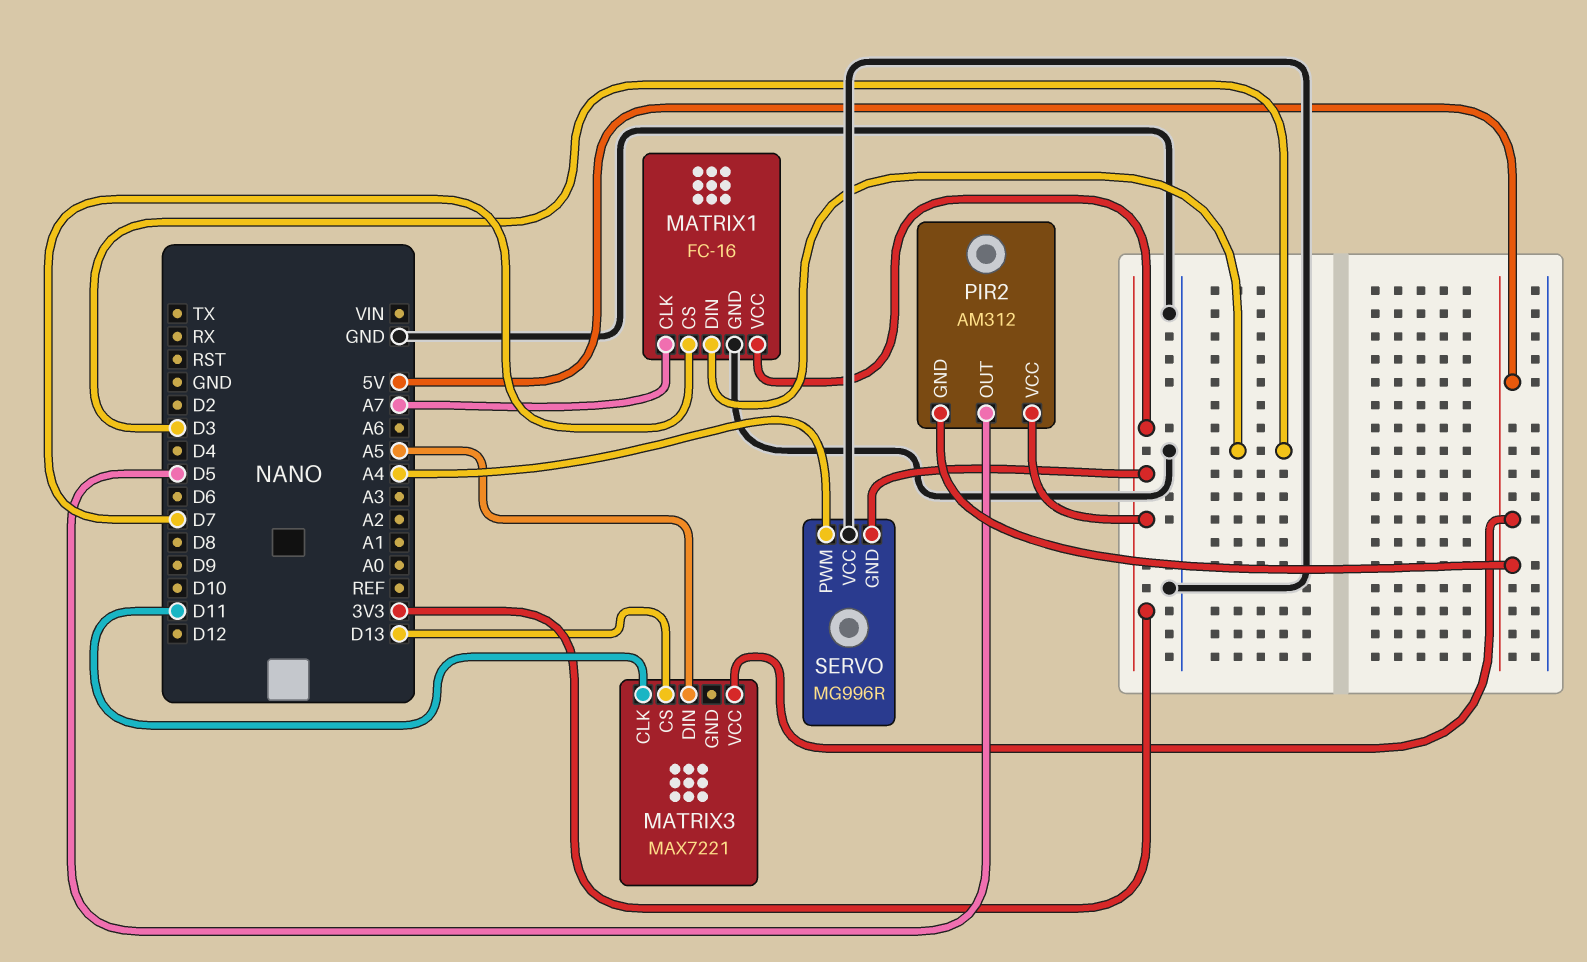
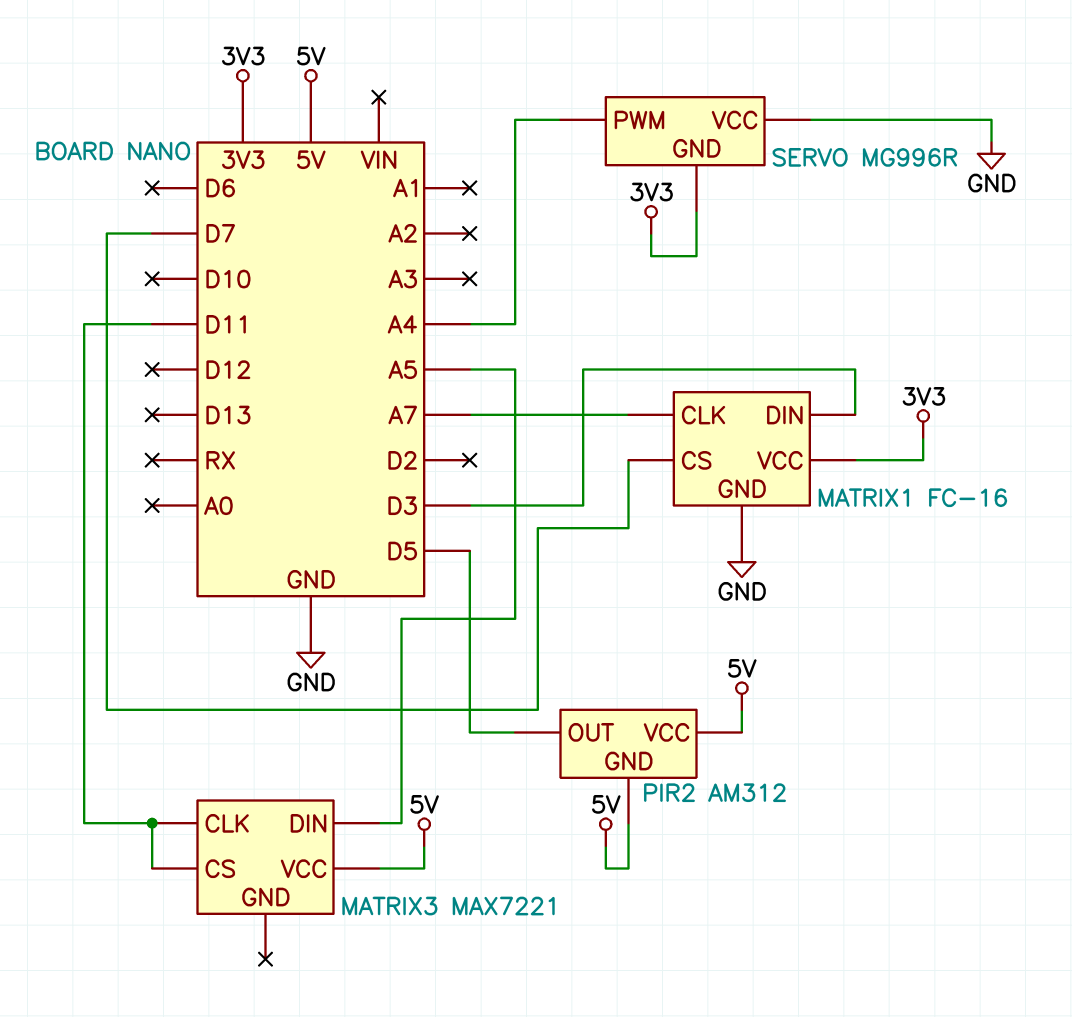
MATRIX3 pin CS: D13 -> D11
PIR2 pin VCC: 3V3 -> 5V

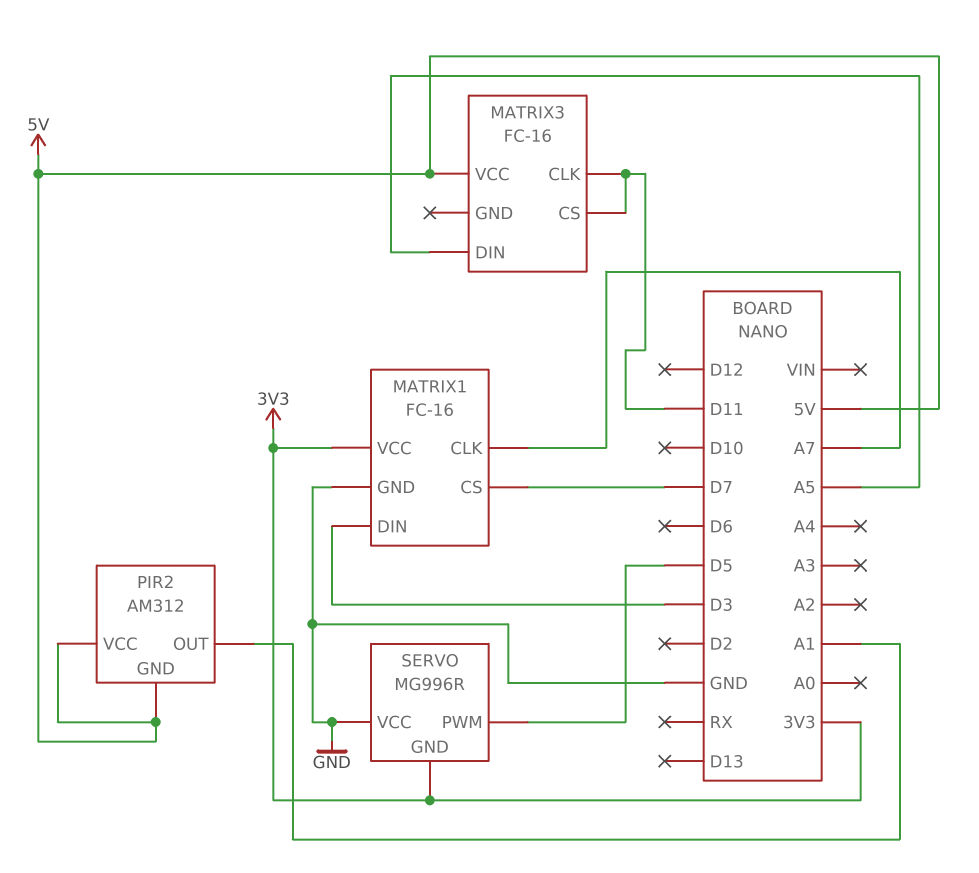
MATRIX3: MAX7221 -> FC-16
PIR2 pin OUT: D5 -> A1
SERVO pin PWM: A4 -> D5

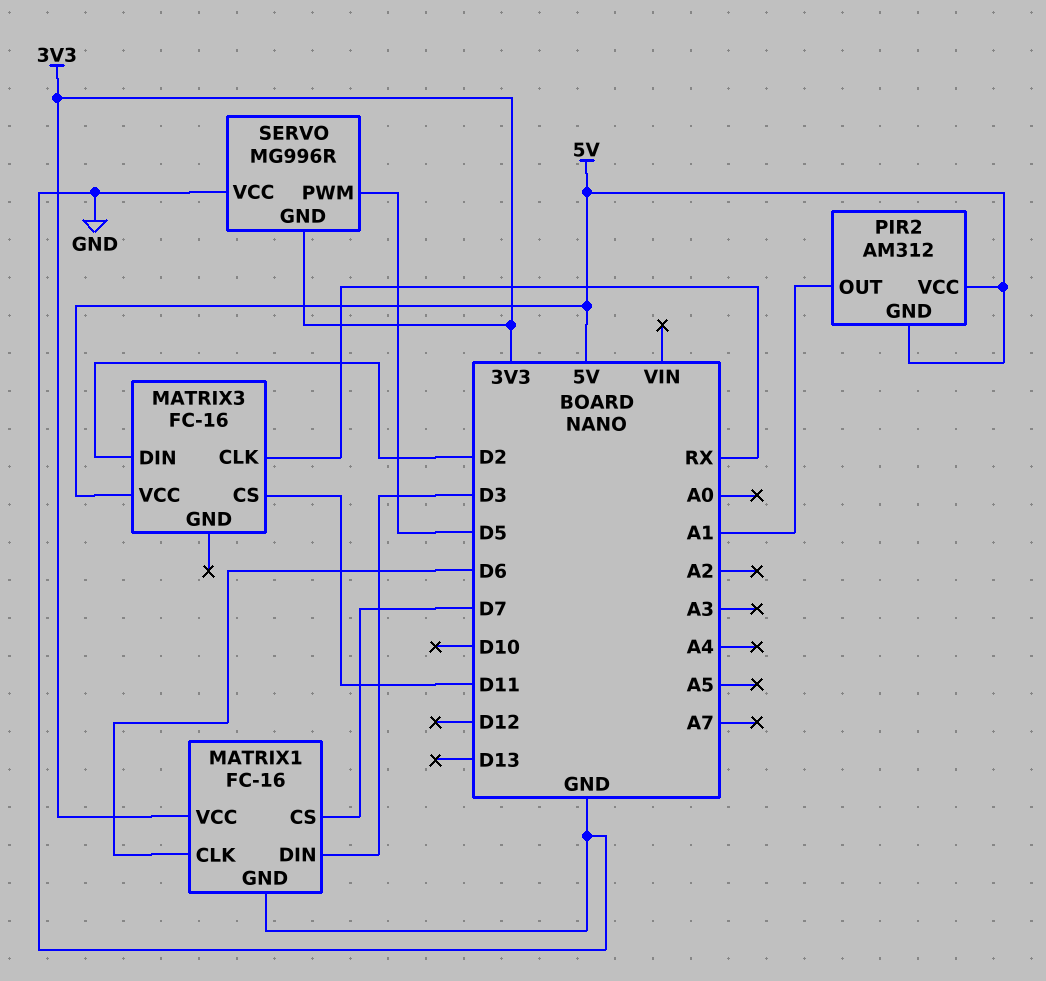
MATRIX1 pin CLK: A7 -> D6
MATRIX3 pin CLK: D11 -> RX
MATRIX3 pin DIN: A5 -> D2

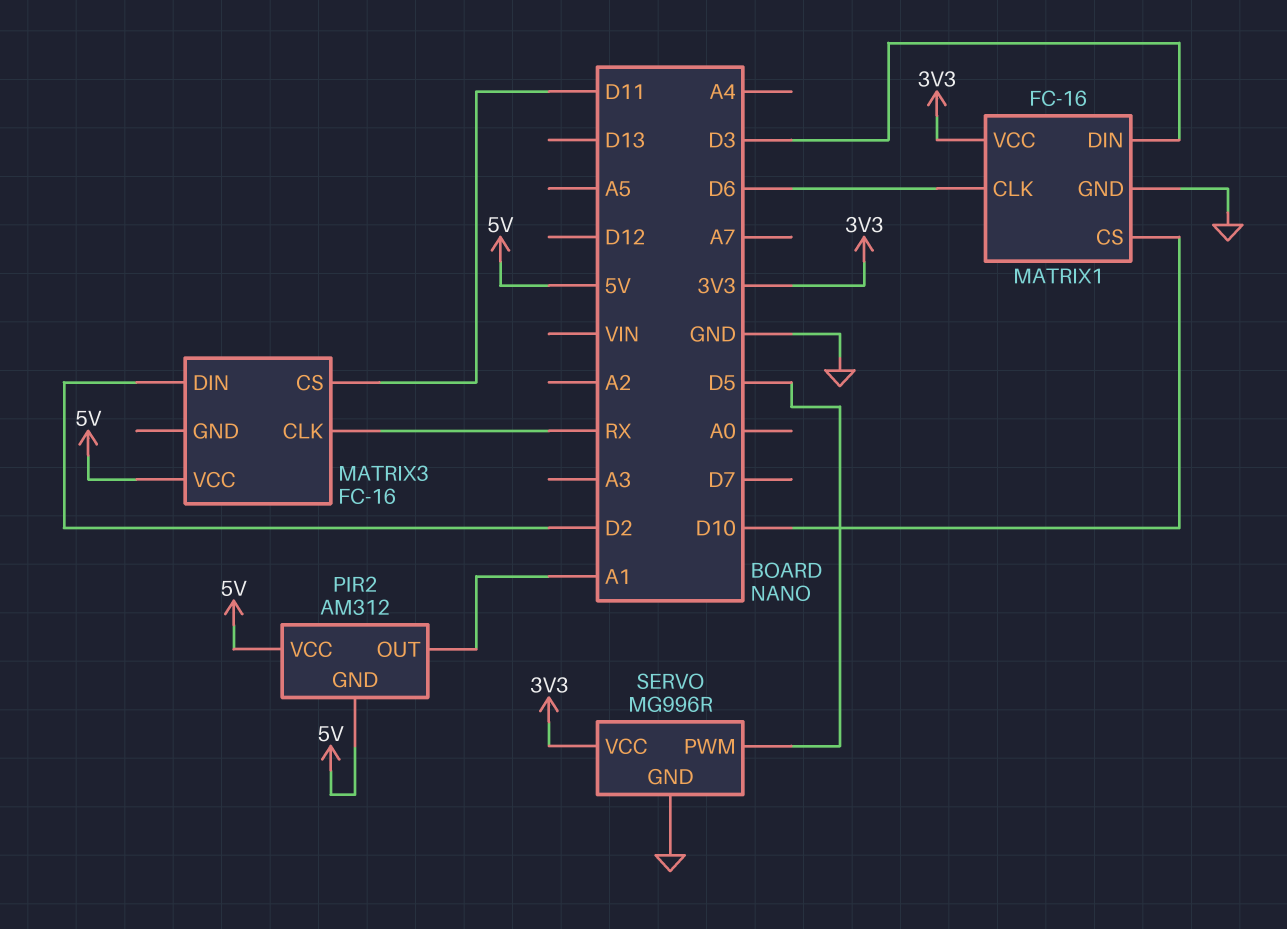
MATRIX1 pin CS: D7 -> D10
SERVO pin GND: 3V3 -> GND
SERVO pin VCC: GND -> 3V3

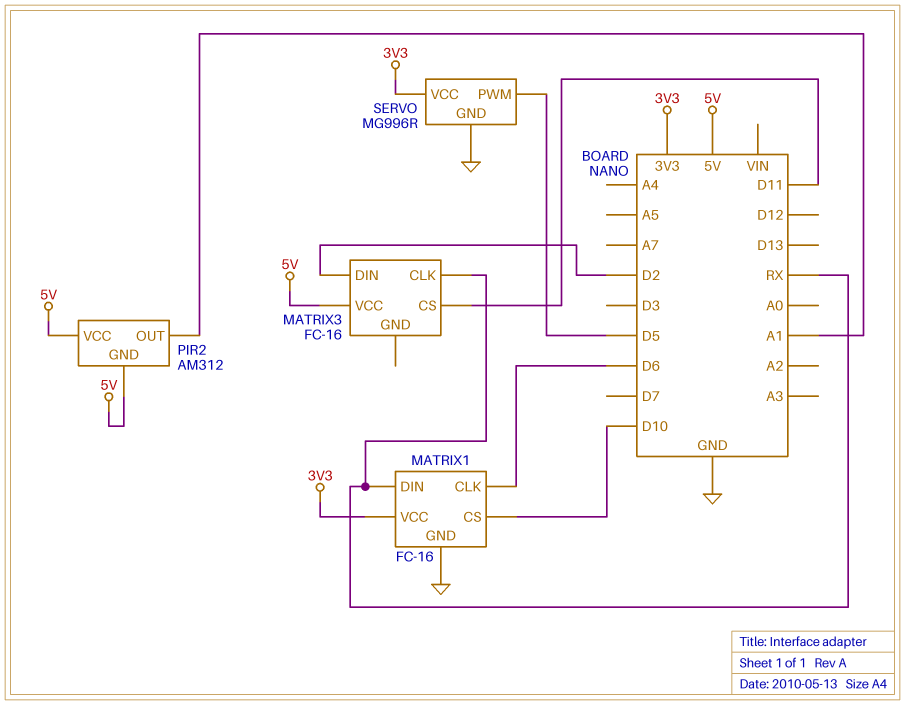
MATRIX1 pin DIN: D3 -> RX

